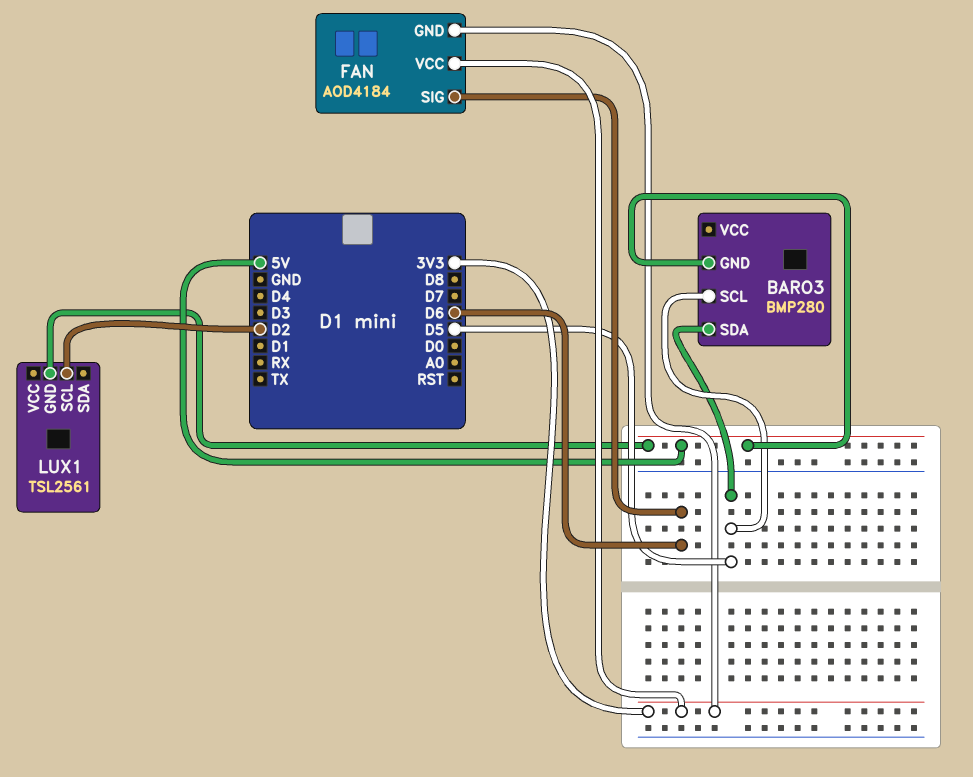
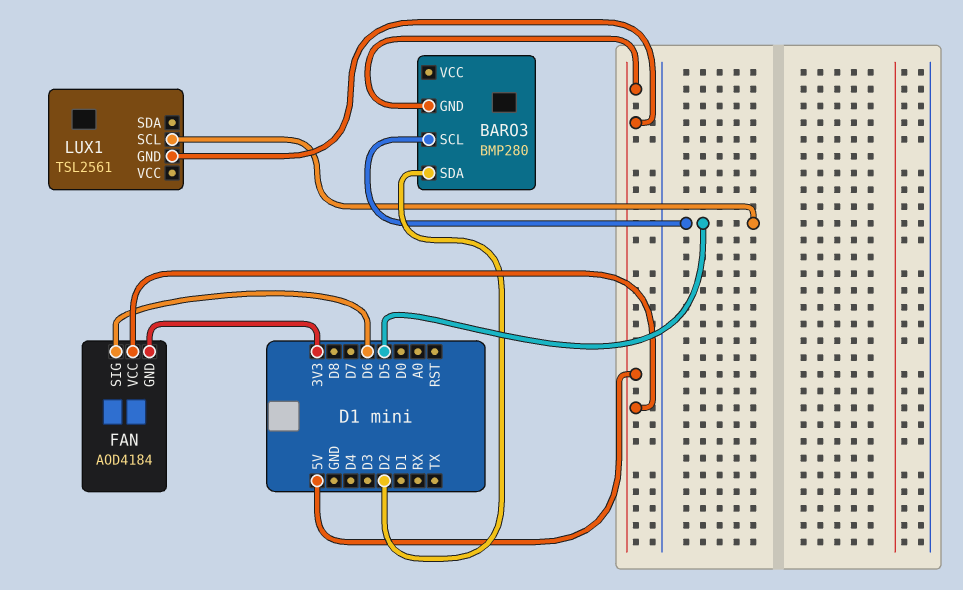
BARO3 pin SDA: D5 -> D2
FAN pin VCC: 3V3 -> 5V
LUX1 pin SCL: D2 -> D5

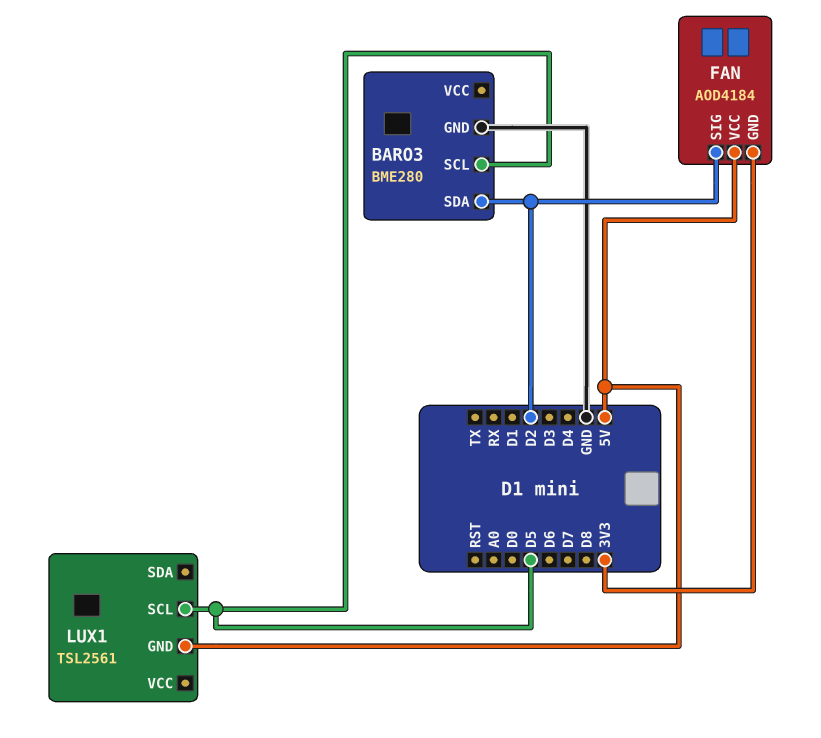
BARO3: BMP280 -> BME280
BARO3 pin GND: 5V -> GND
FAN pin SIG: D6 -> D2

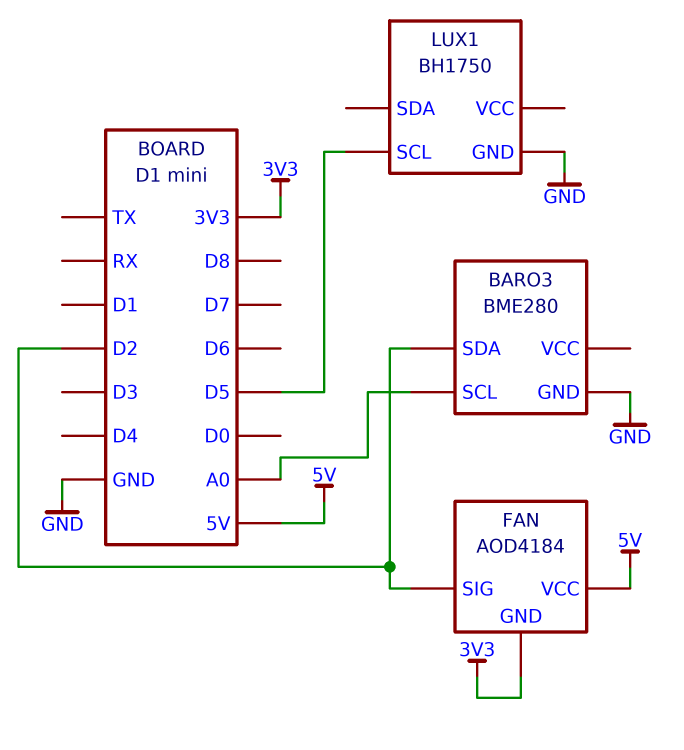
BARO3 pin SCL: D5 -> A0
LUX1: TSL2561 -> BH1750
LUX1 pin GND: 5V -> GND

